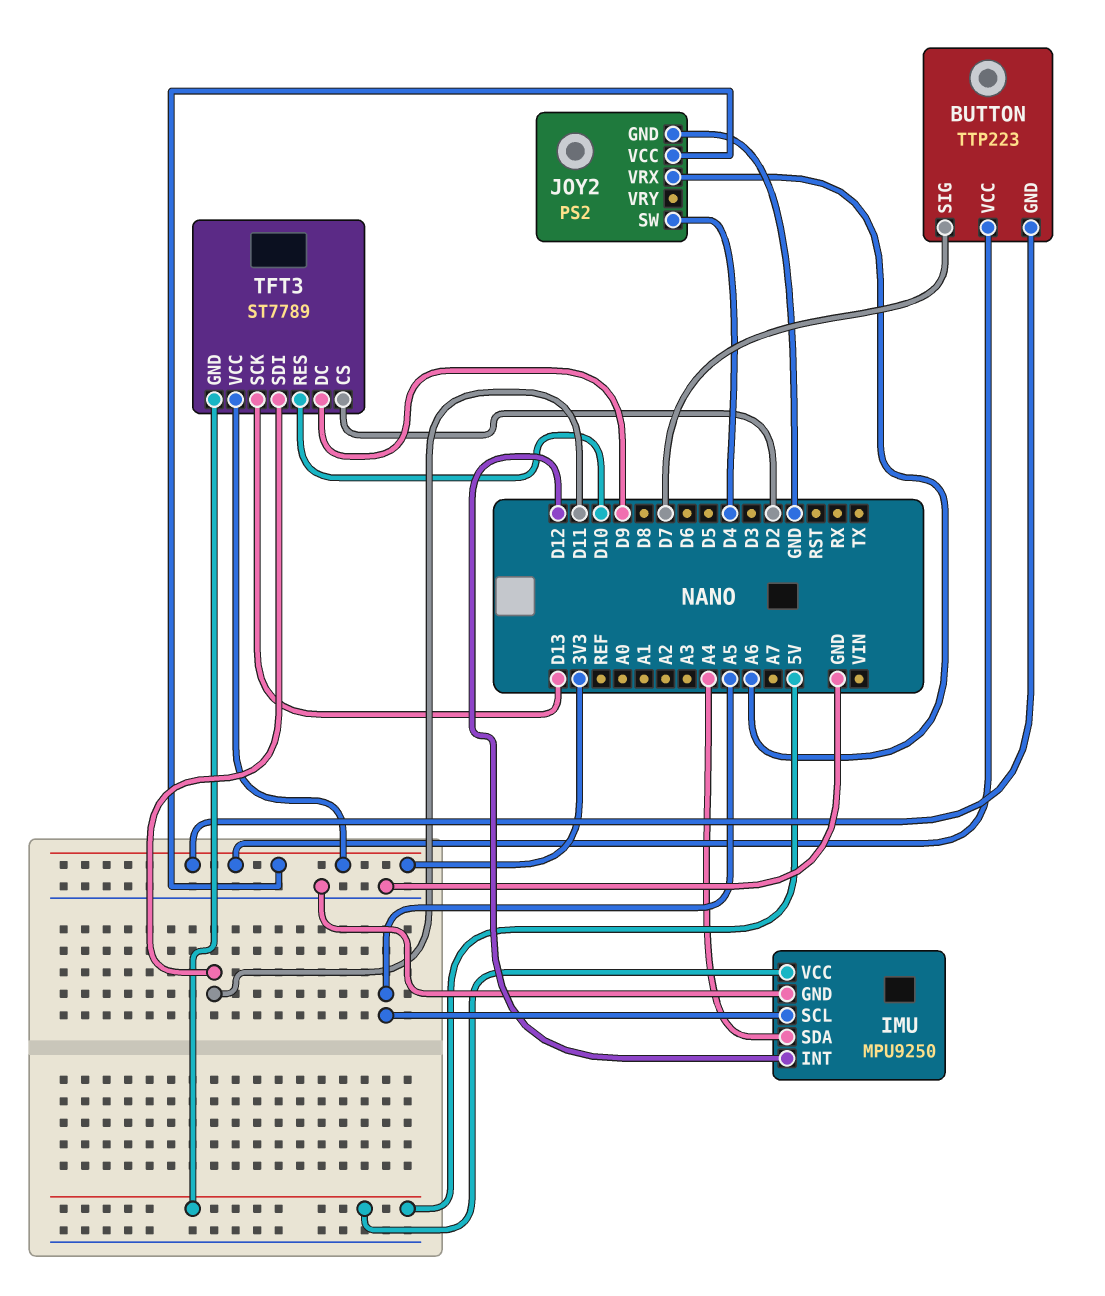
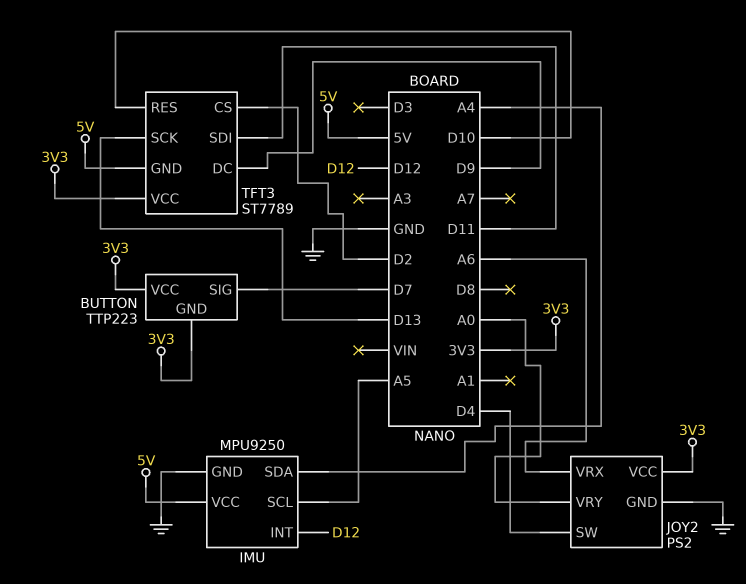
JOY2 pin VRY: none -> A0

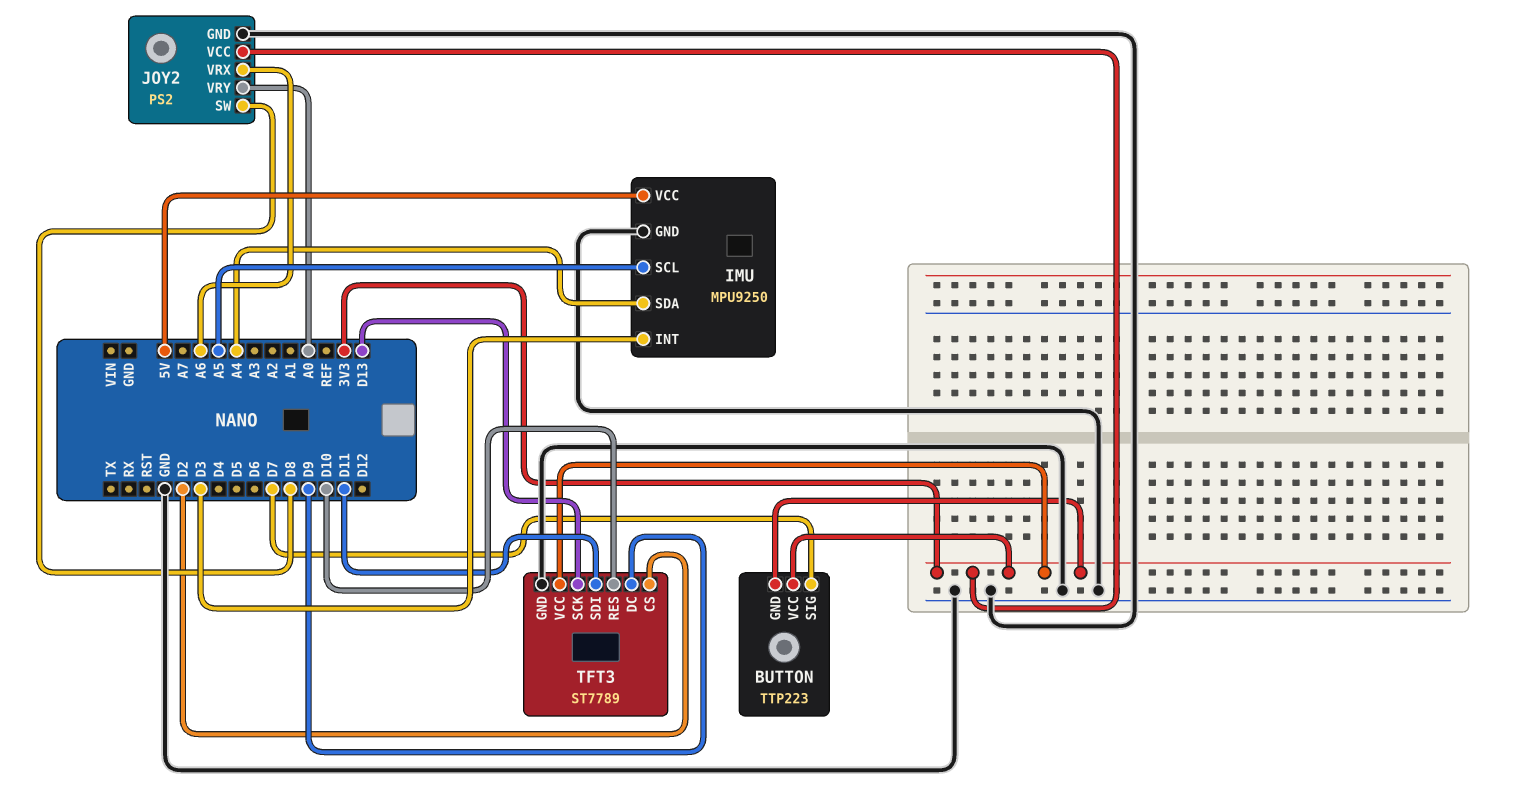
IMU pin INT: D12 -> D3
JOY2 pin SW: D4 -> D8
TFT3 pin GND: 5V -> GND

